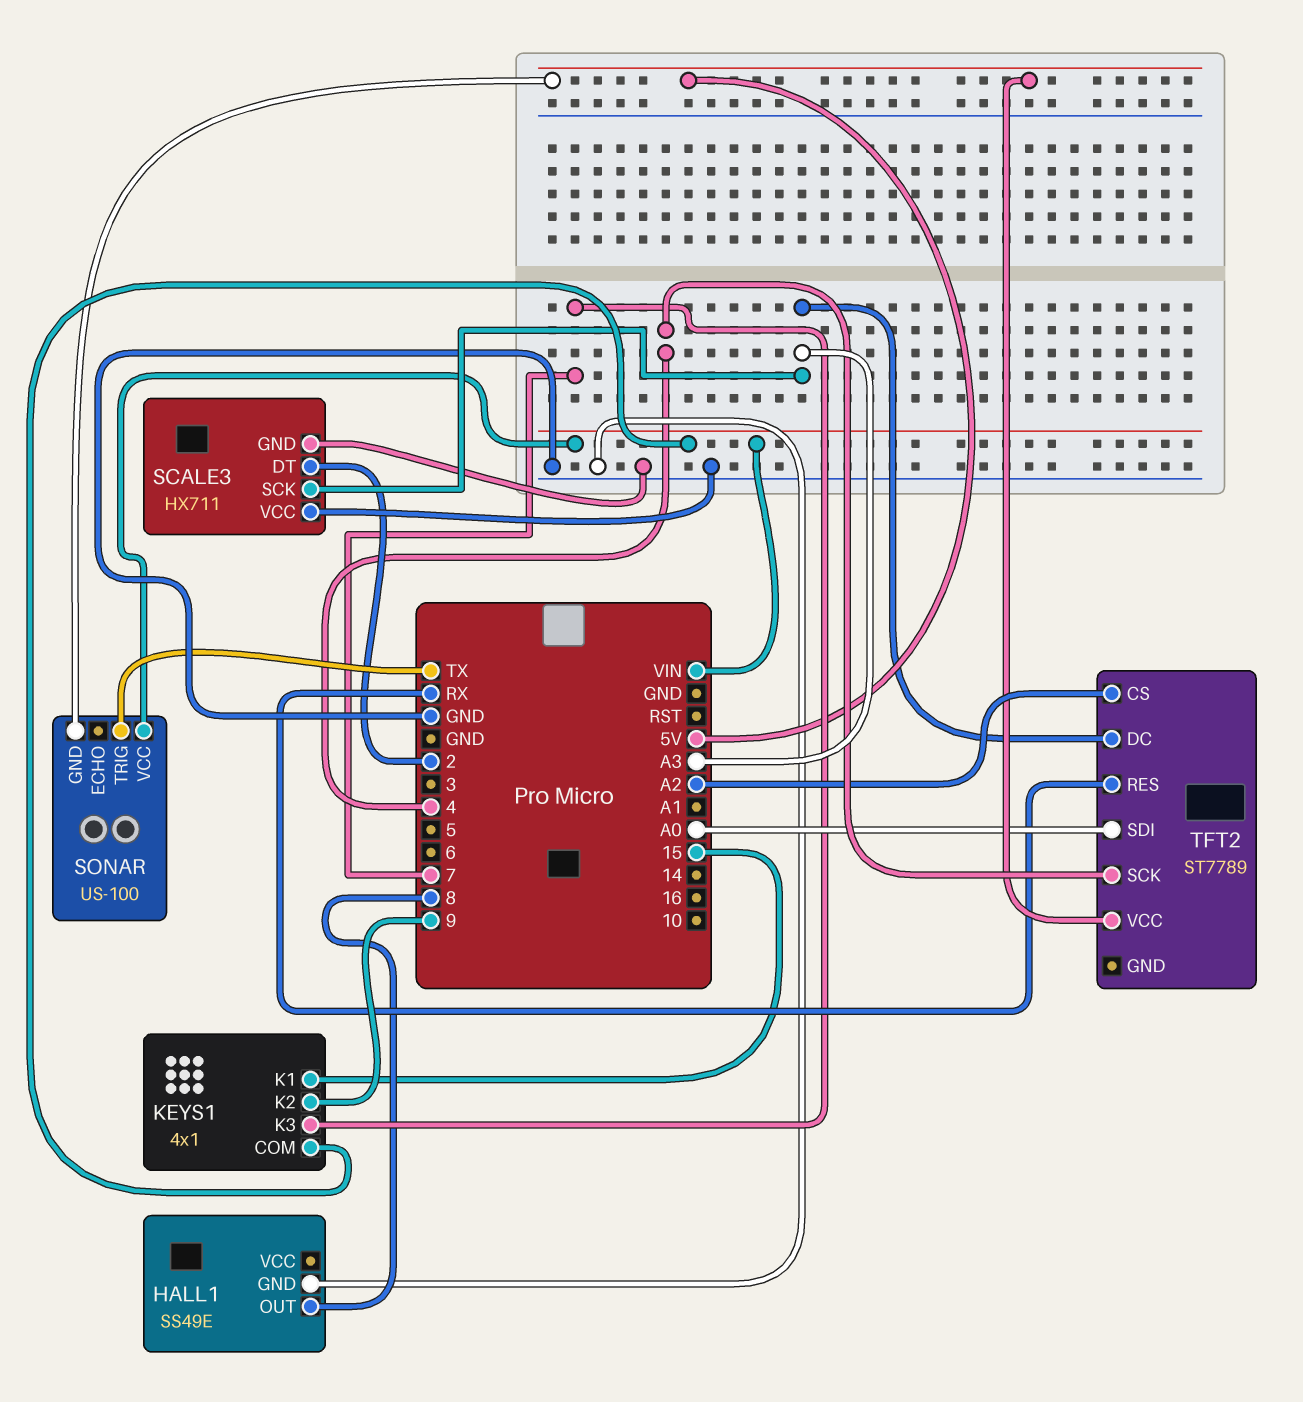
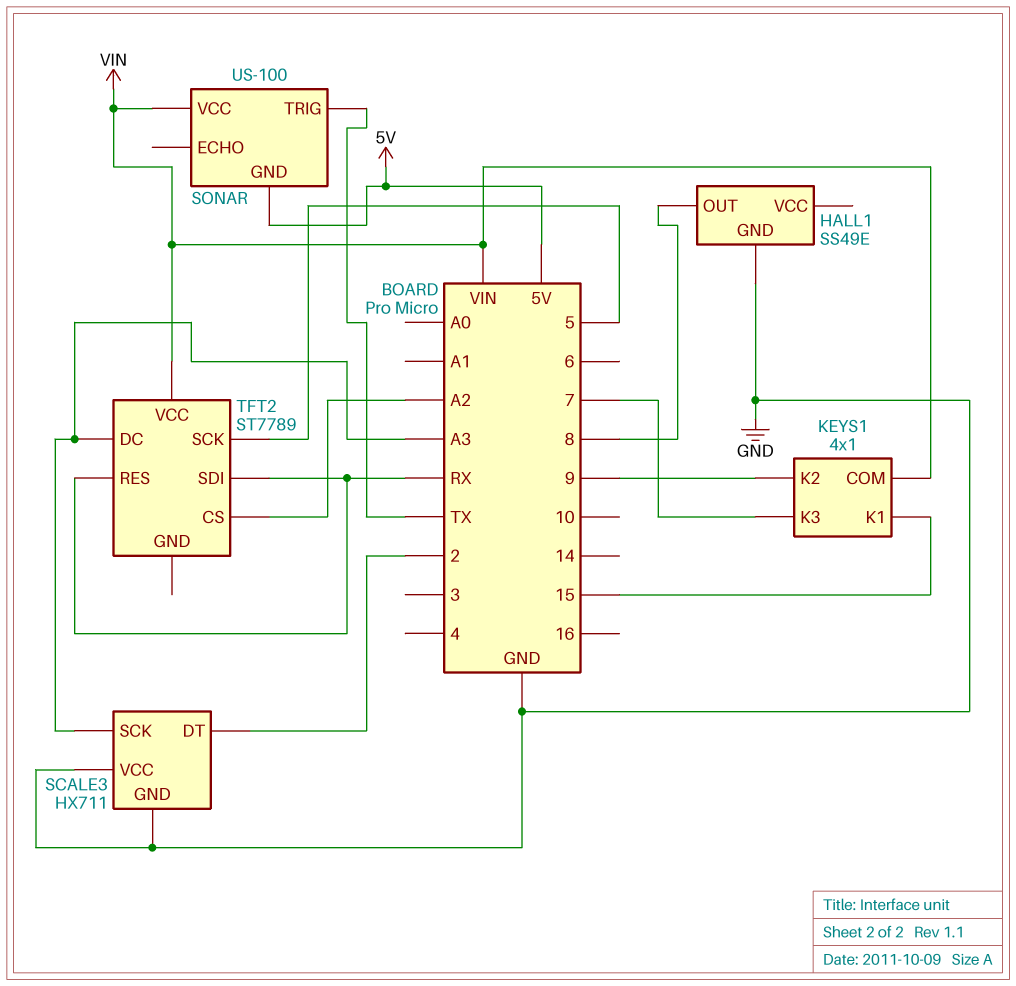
TFT2 pin SCK: 4 -> 5
TFT2 pin SDI: A0 -> RX
TFT2 pin VCC: 5V -> VIN

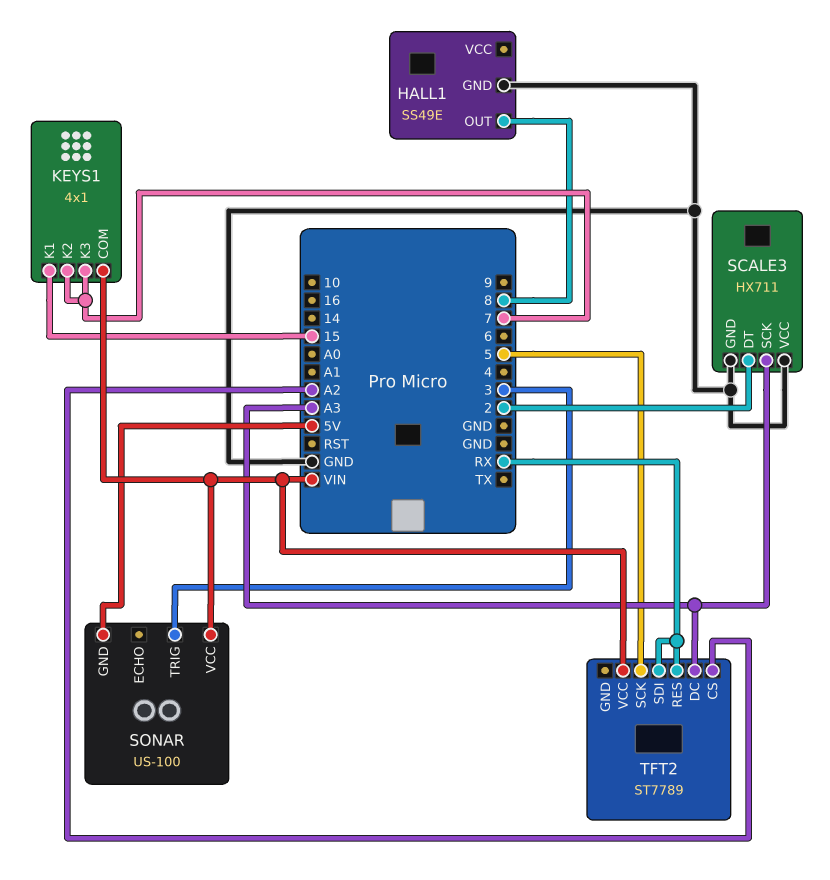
KEYS1 pin K2: 9 -> 7
SONAR pin TRIG: TX -> 3

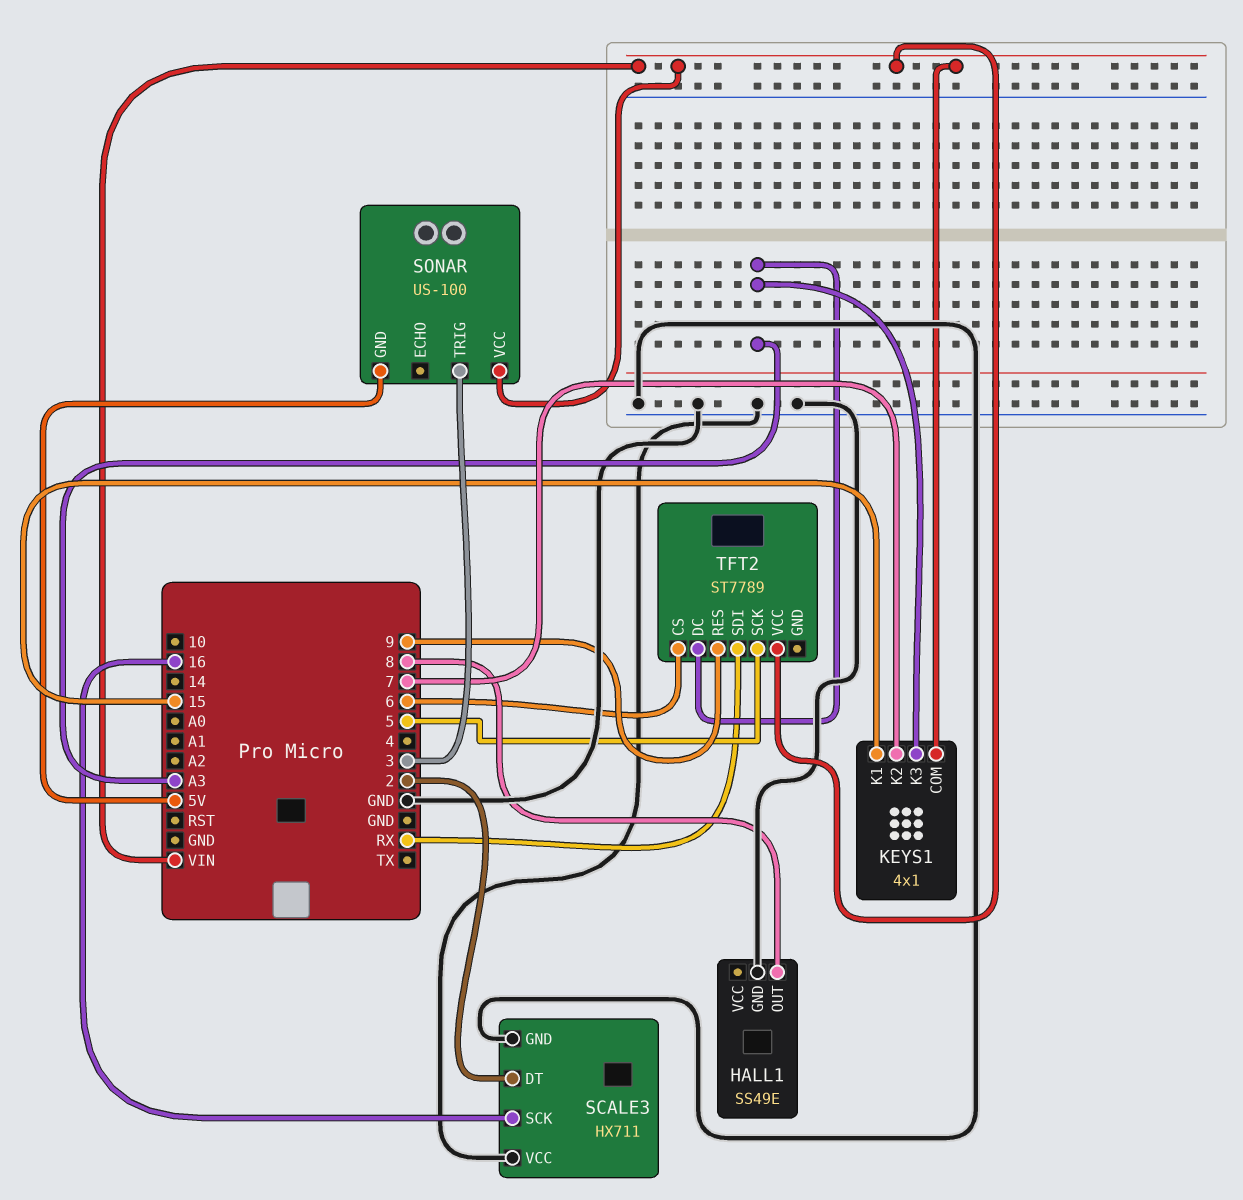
KEYS1 pin K3: 7 -> A3
SCALE3 pin SCK: A3 -> 16
TFT2 pin CS: A2 -> 6
TFT2 pin RES: RX -> 9

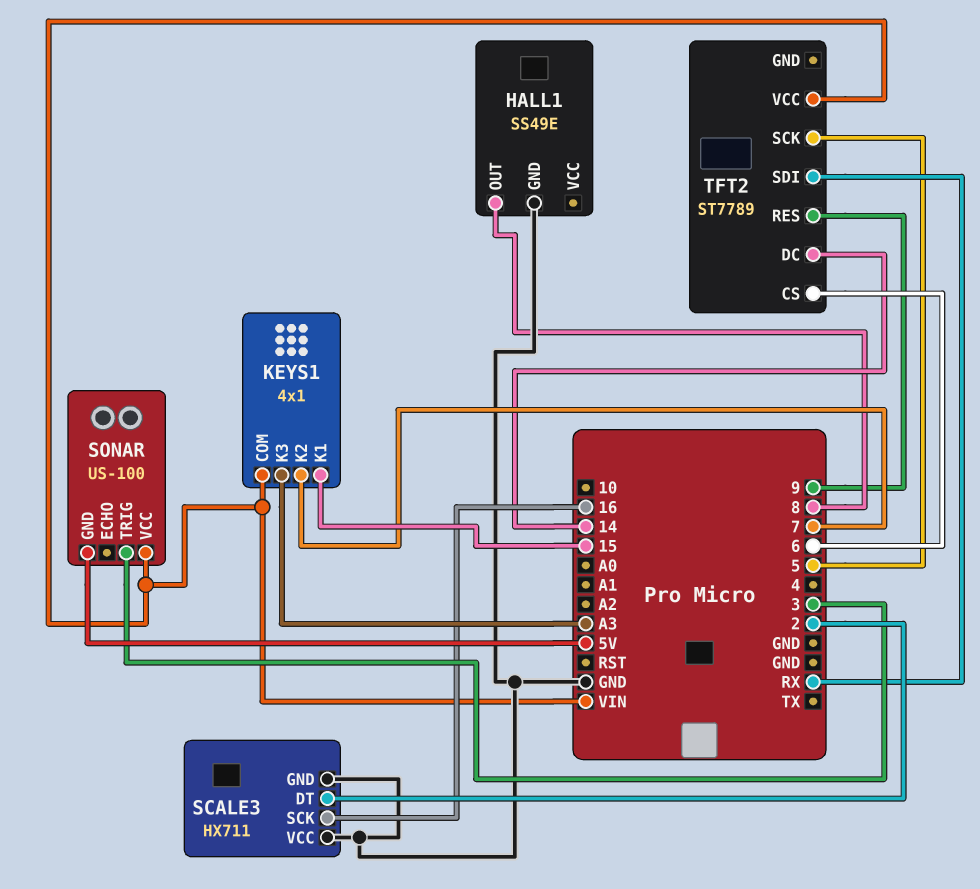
TFT2 pin DC: A3 -> 14

